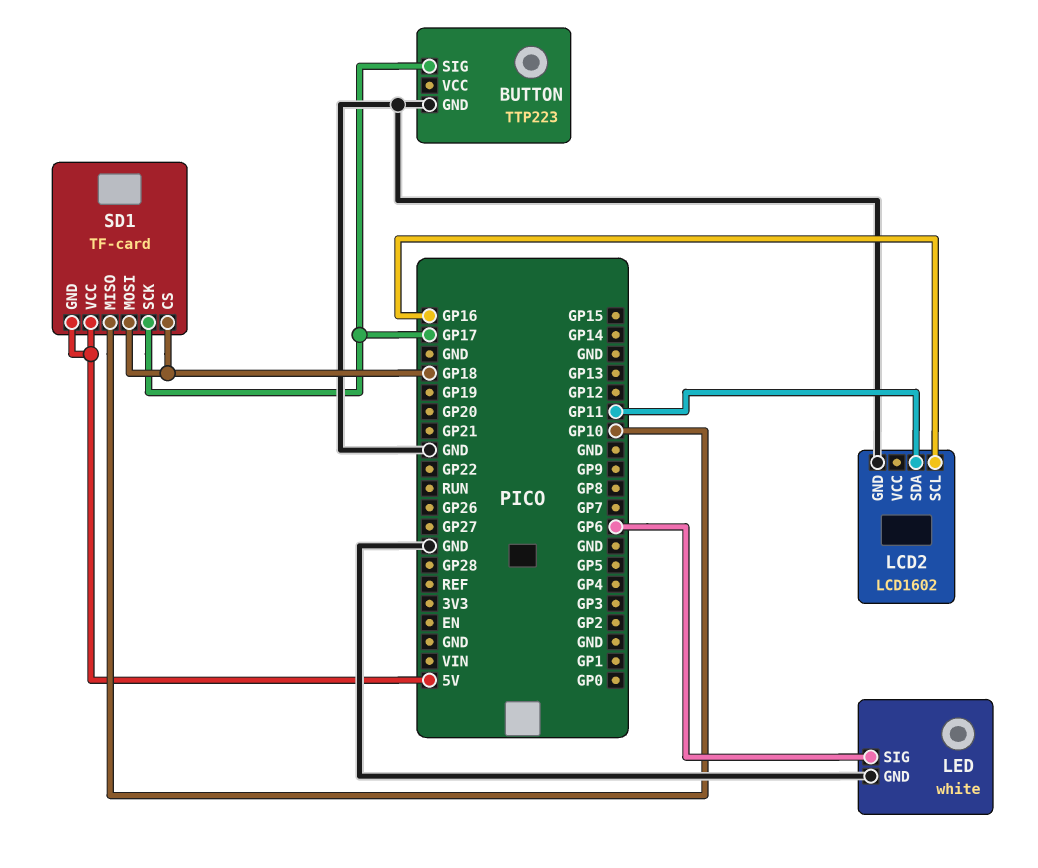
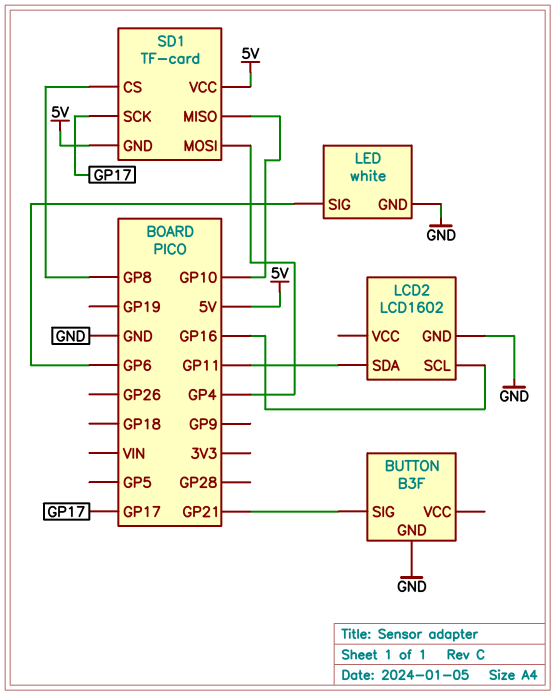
BUTTON: TTP223 -> B3F
BUTTON pin SIG: GP17 -> GP21
SD1 pin CS: GP18 -> GP8
SD1 pin MOSI: GP18 -> GP4

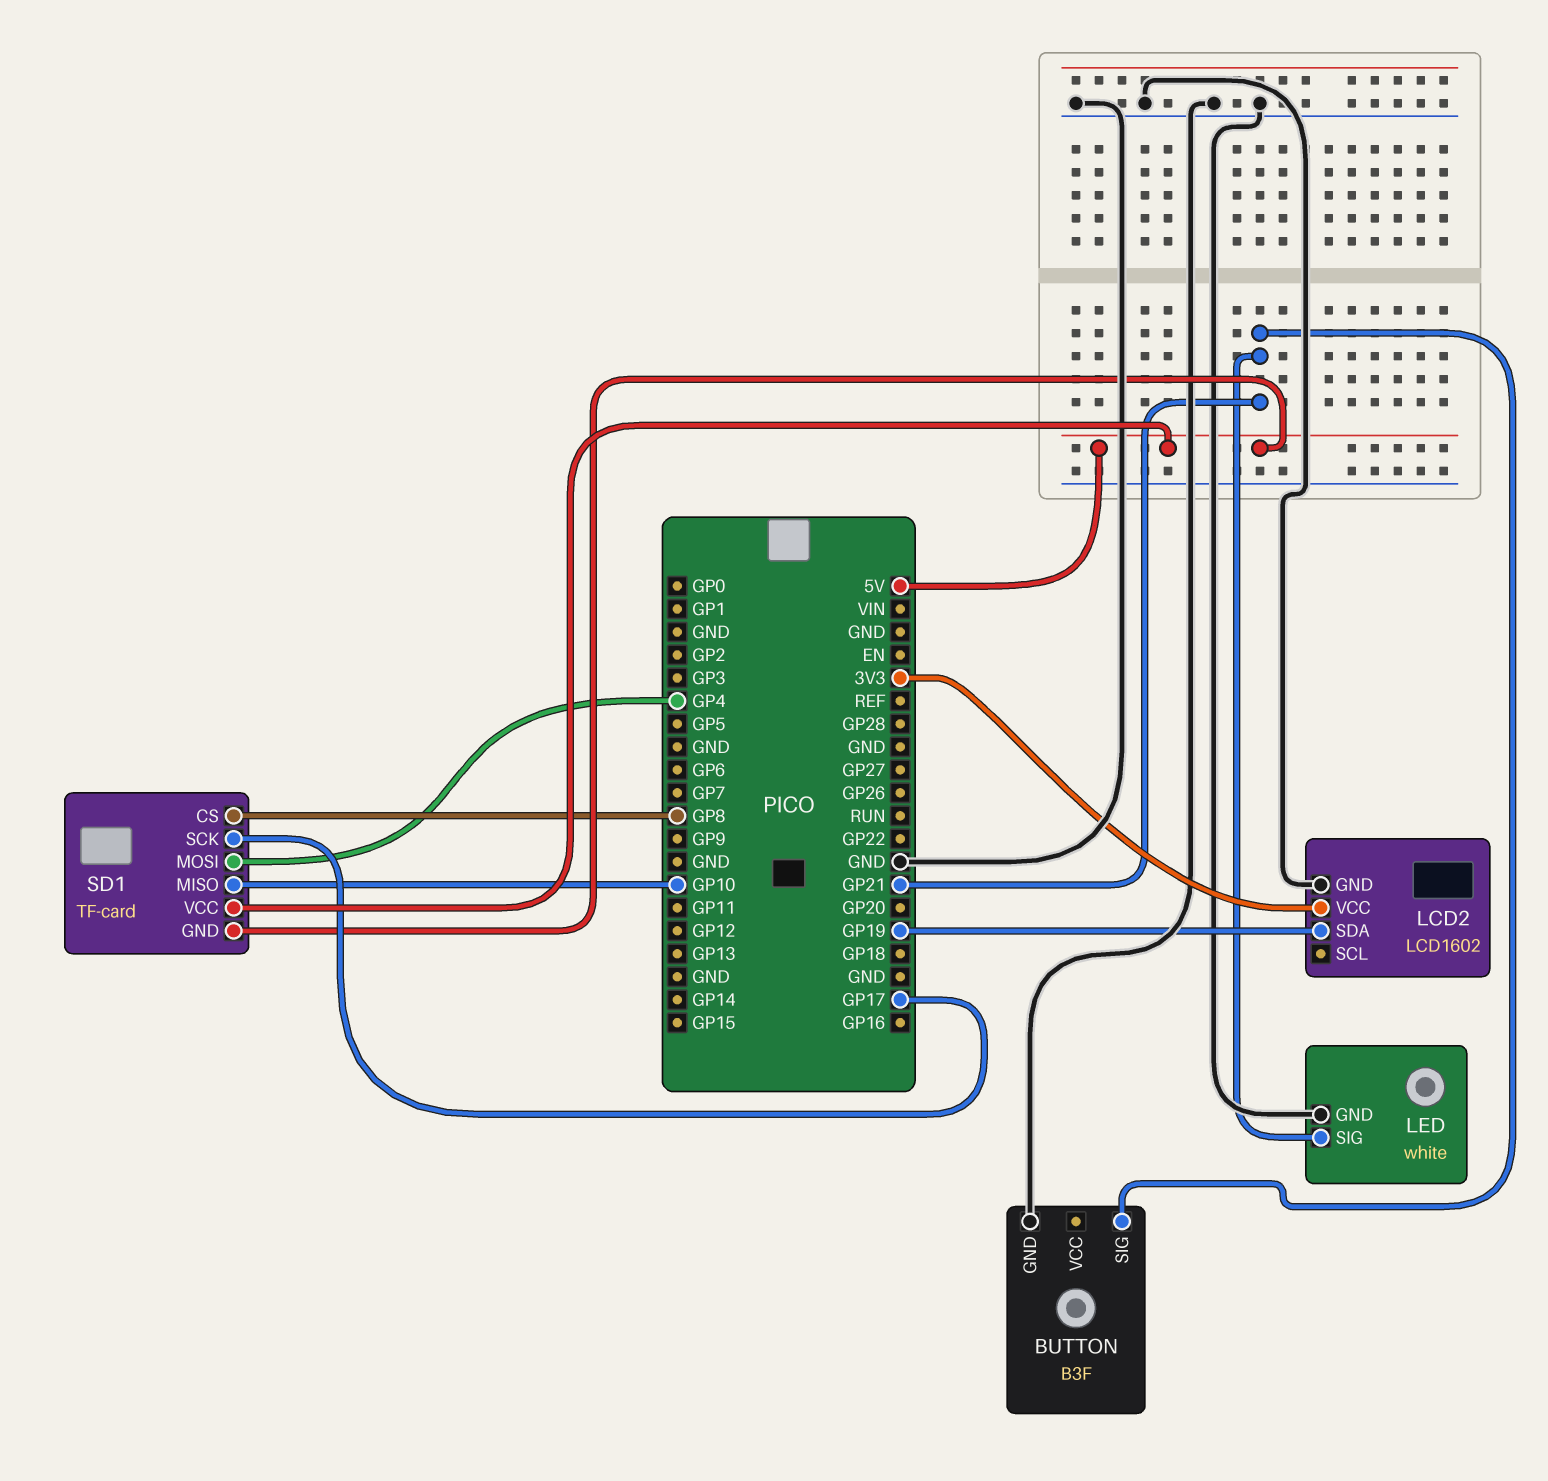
LCD2 pin SCL: GP16 -> none
LCD2 pin SDA: GP11 -> GP19
LCD2 pin VCC: none -> 3V3
LED pin SIG: GP6 -> GP21

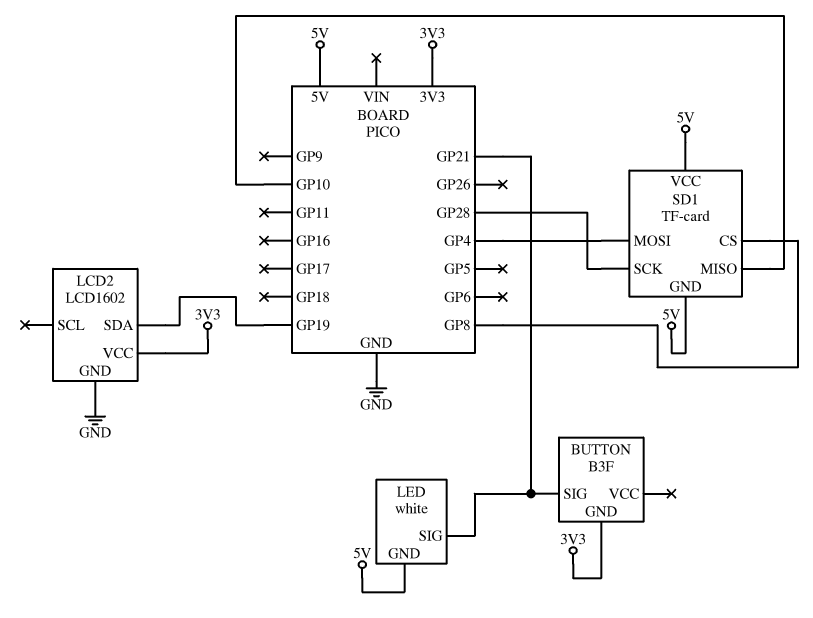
BUTTON pin GND: GND -> 3V3
LED pin GND: GND -> 5V
SD1 pin SCK: GP17 -> GP28

